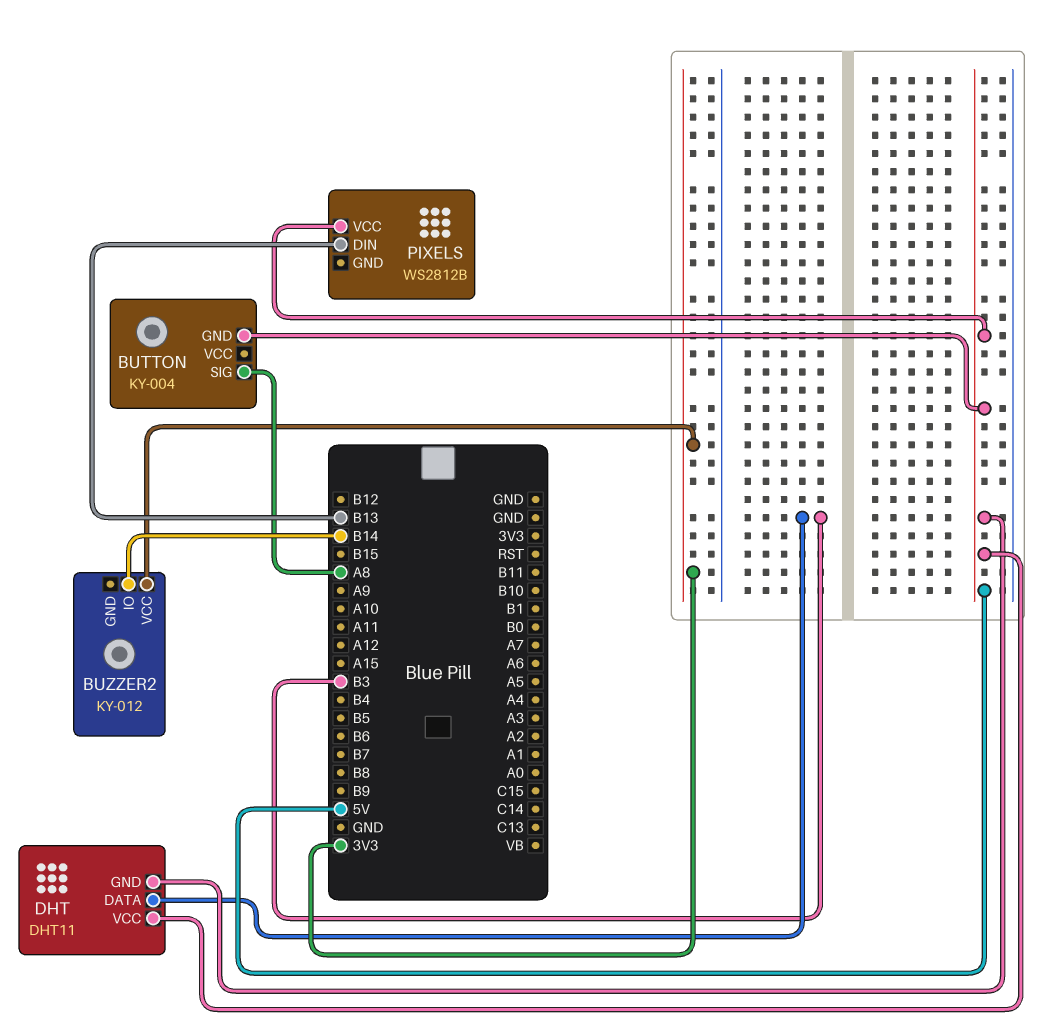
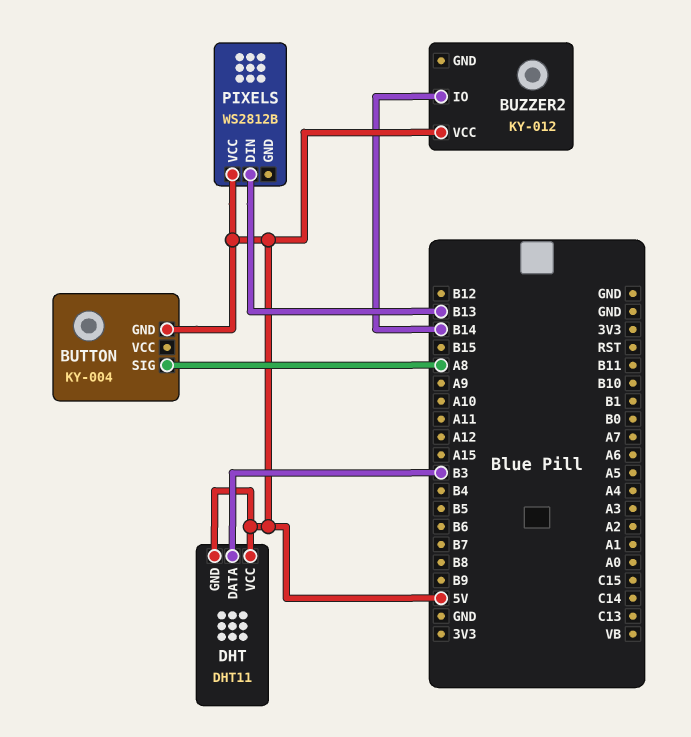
BUZZER2 pin VCC: 3V3 -> 5V

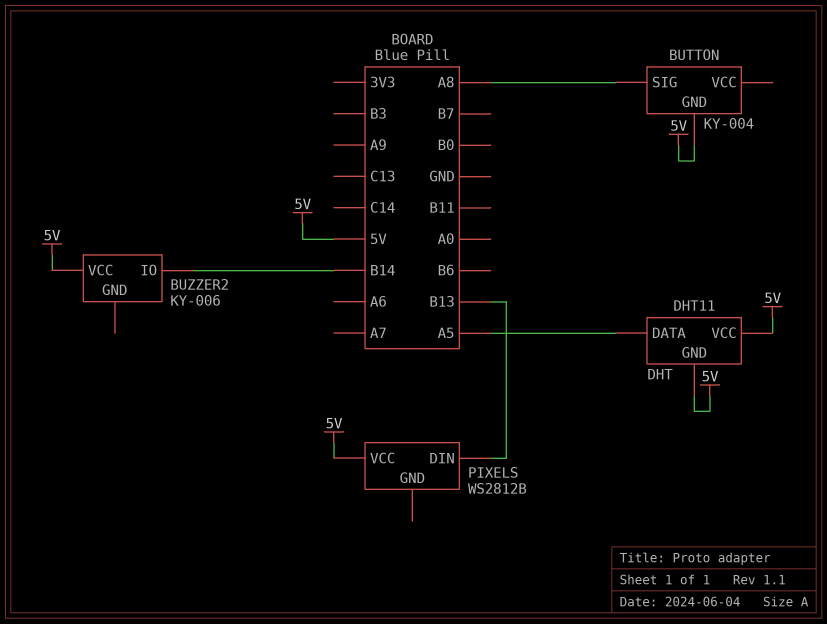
BUZZER2: KY-012 -> KY-006
DHT pin DATA: B3 -> A5

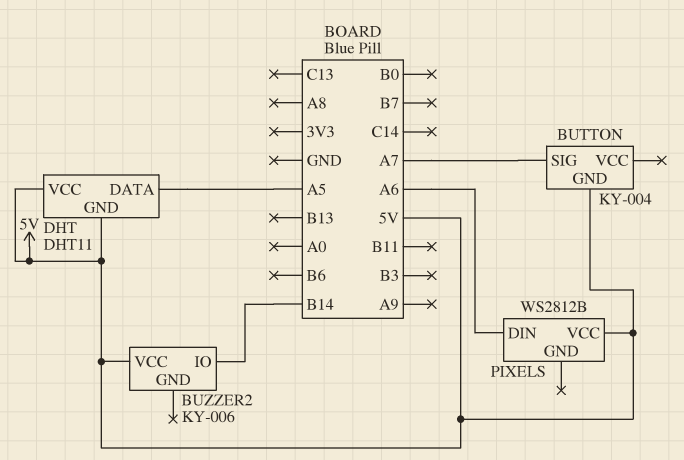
BUTTON pin SIG: A8 -> A7
PIXELS pin DIN: B13 -> A6

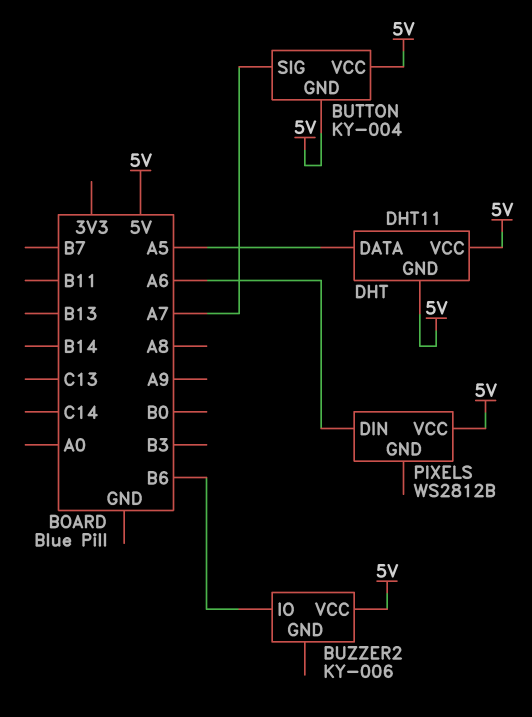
BUTTON pin VCC: none -> 5V
BUZZER2 pin IO: B14 -> B6

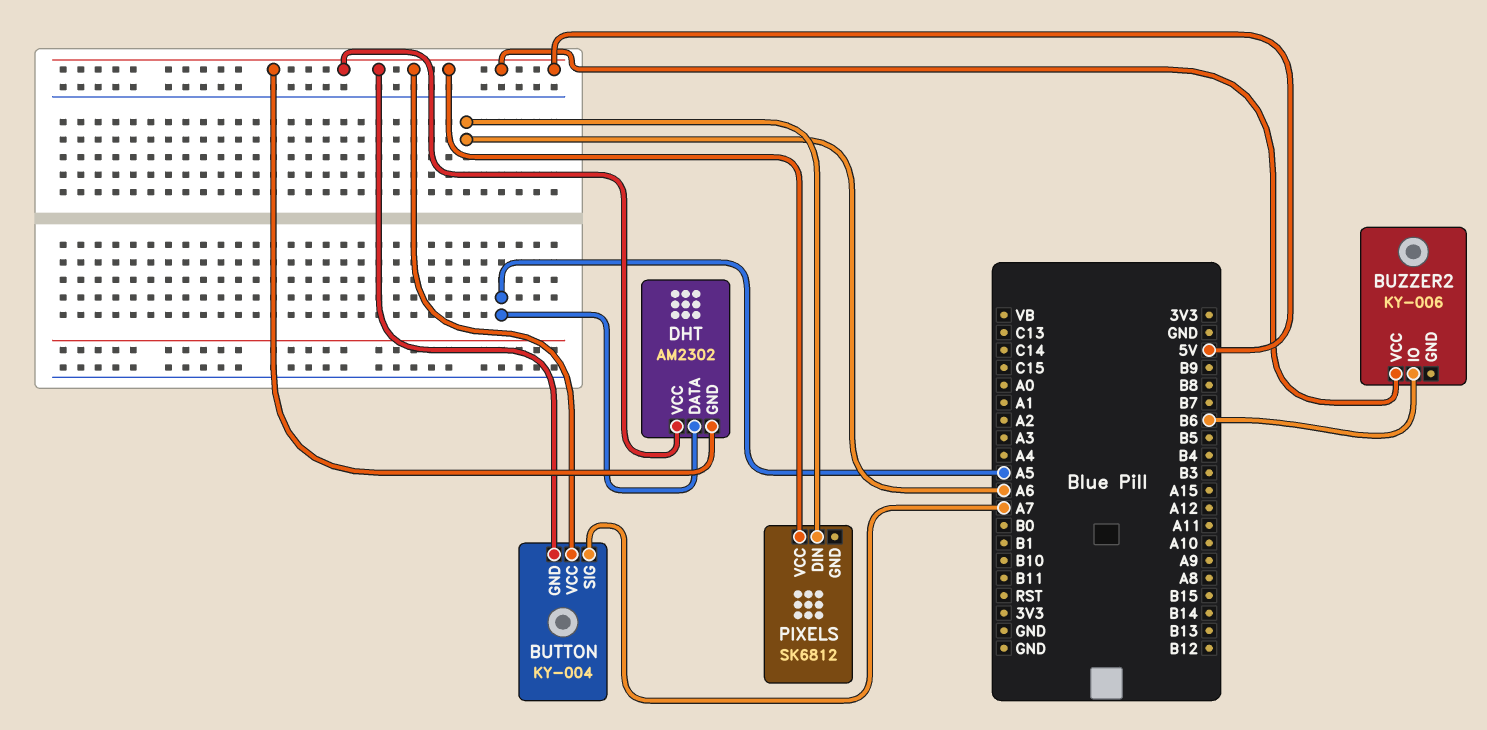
DHT: DHT11 -> AM2302
PIXELS: WS2812B -> SK6812

